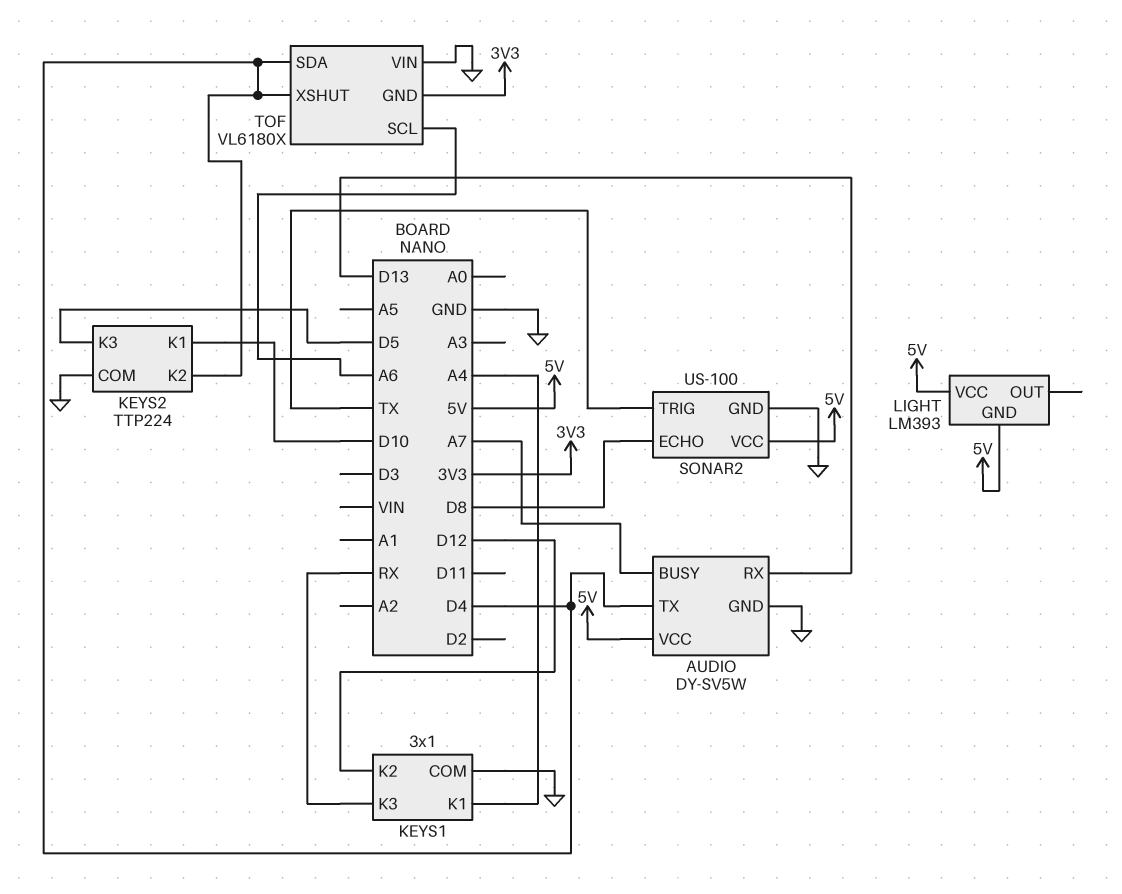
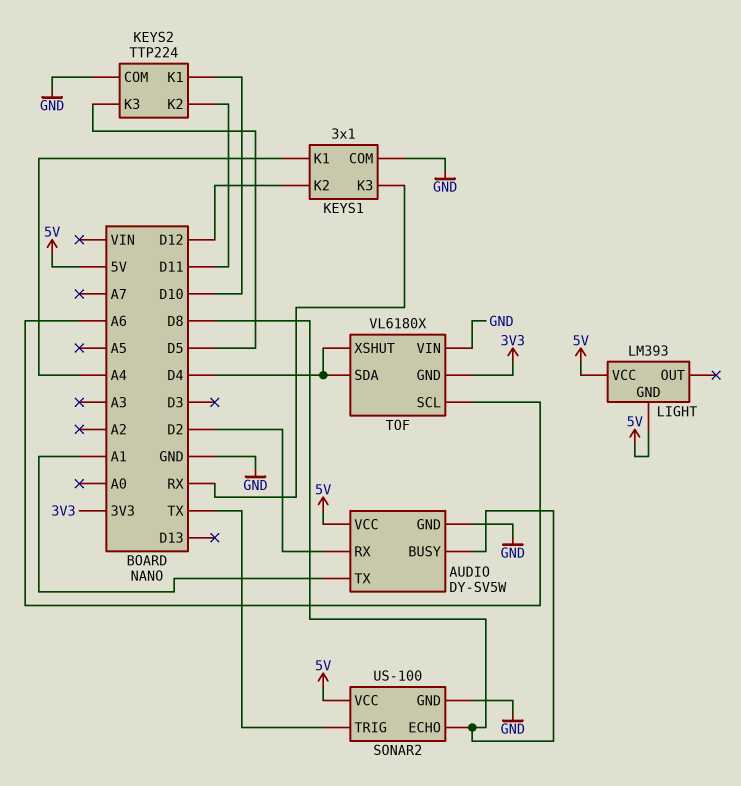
AUDIO pin BUSY: A7 -> D8
AUDIO pin RX: D13 -> D2
AUDIO pin TX: D4 -> A1
KEYS2 pin K2: D4 -> D11

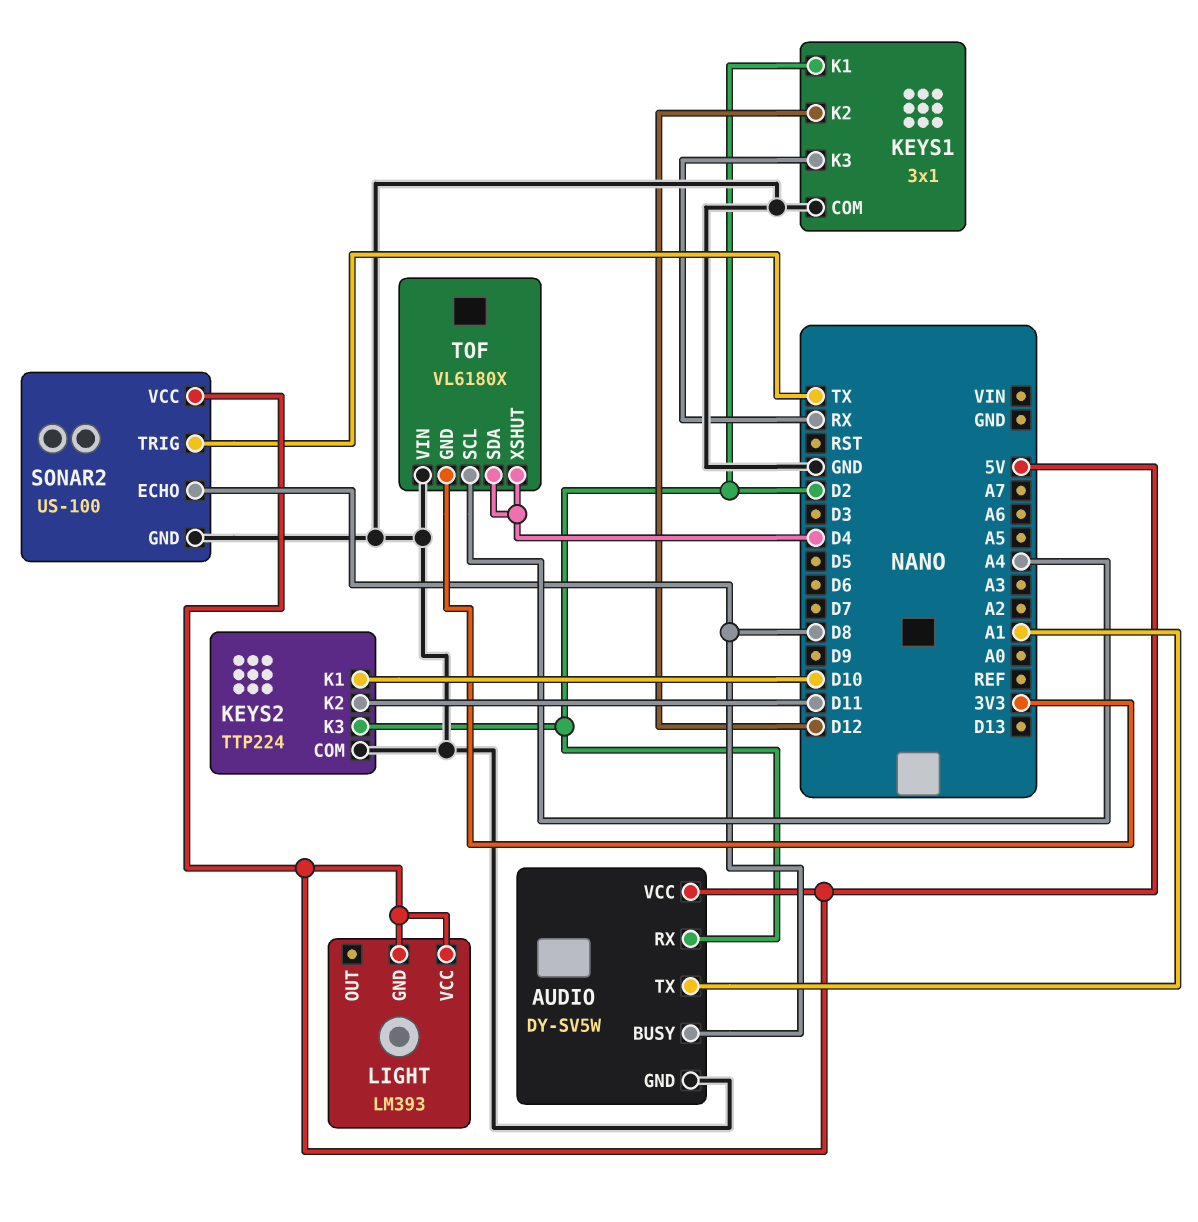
KEYS1 pin K1: A4 -> D2
KEYS2 pin K3: D5 -> D2
TOF pin SCL: A6 -> A4

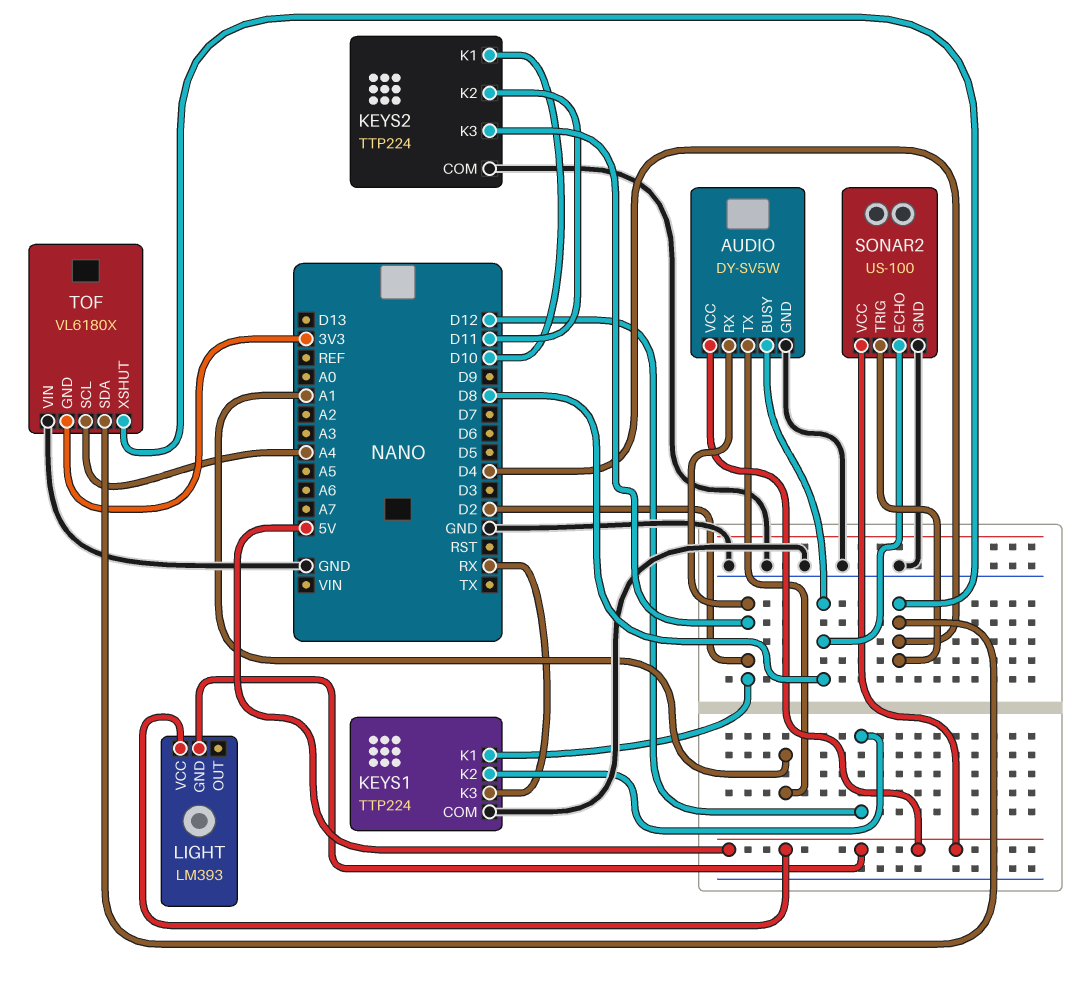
KEYS1: 3x1 -> TTP224
SONAR2 pin TRIG: TX -> D4

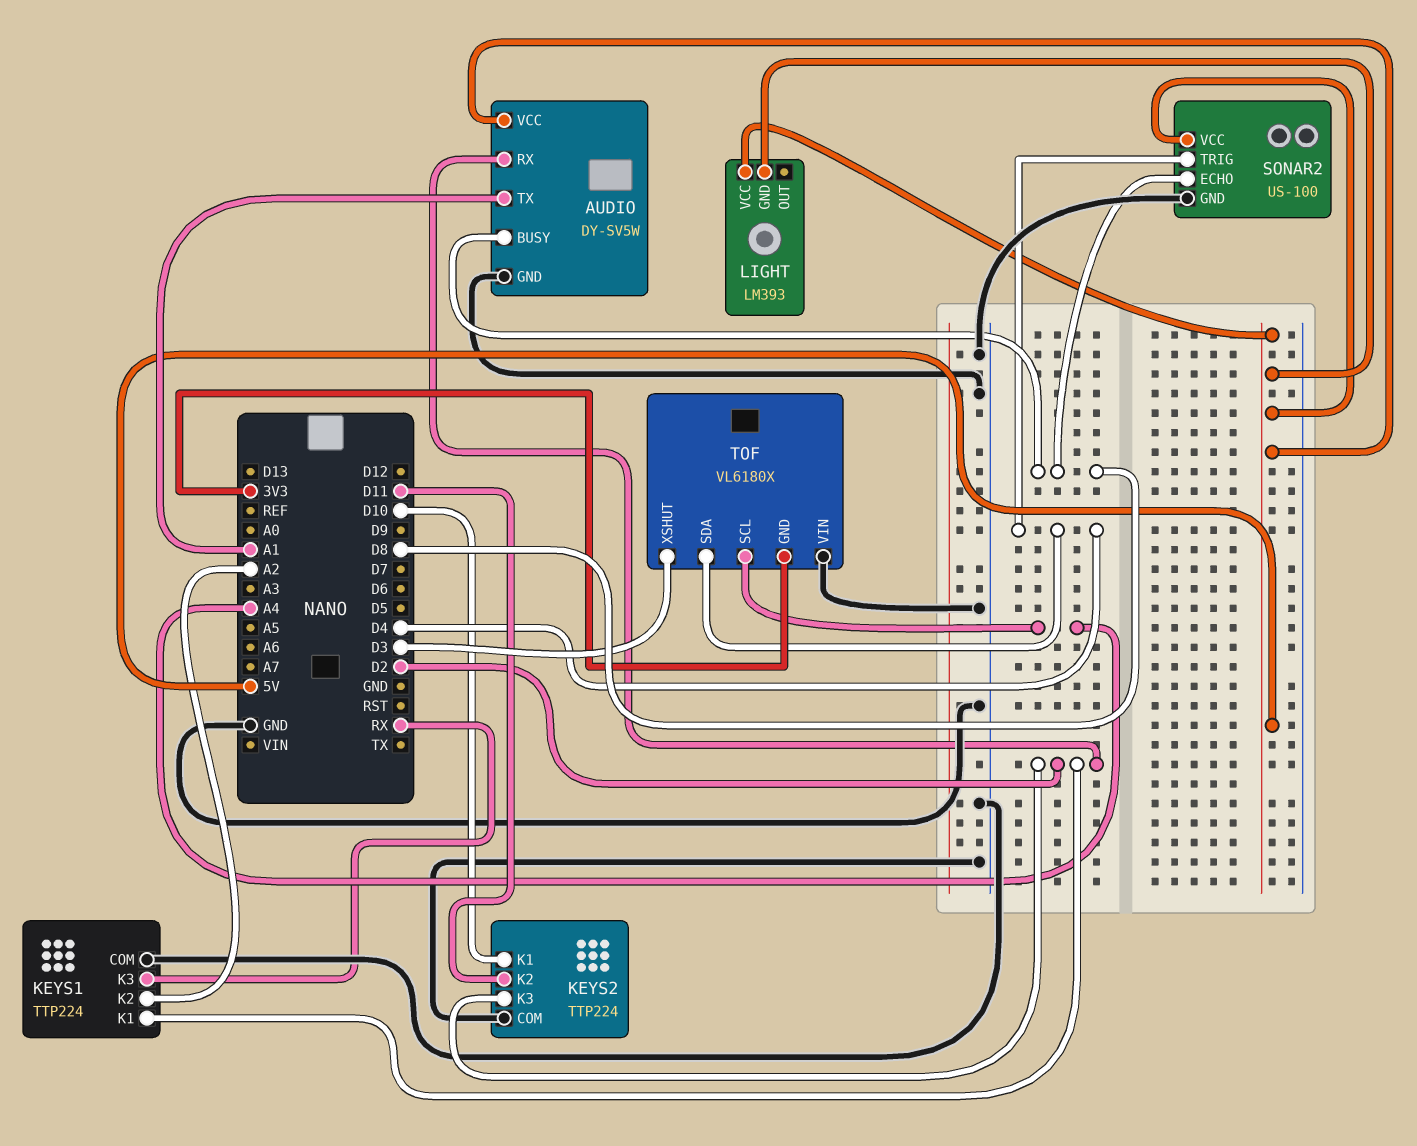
KEYS1 pin K2: D12 -> A2
TOF pin XSHUT: D4 -> D3

